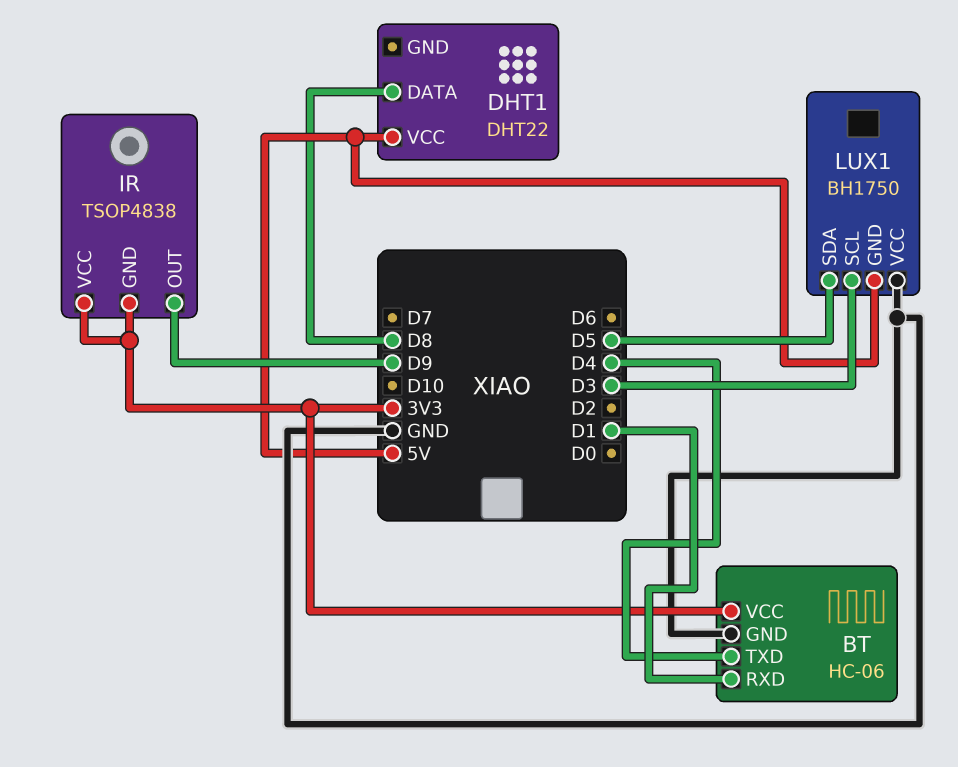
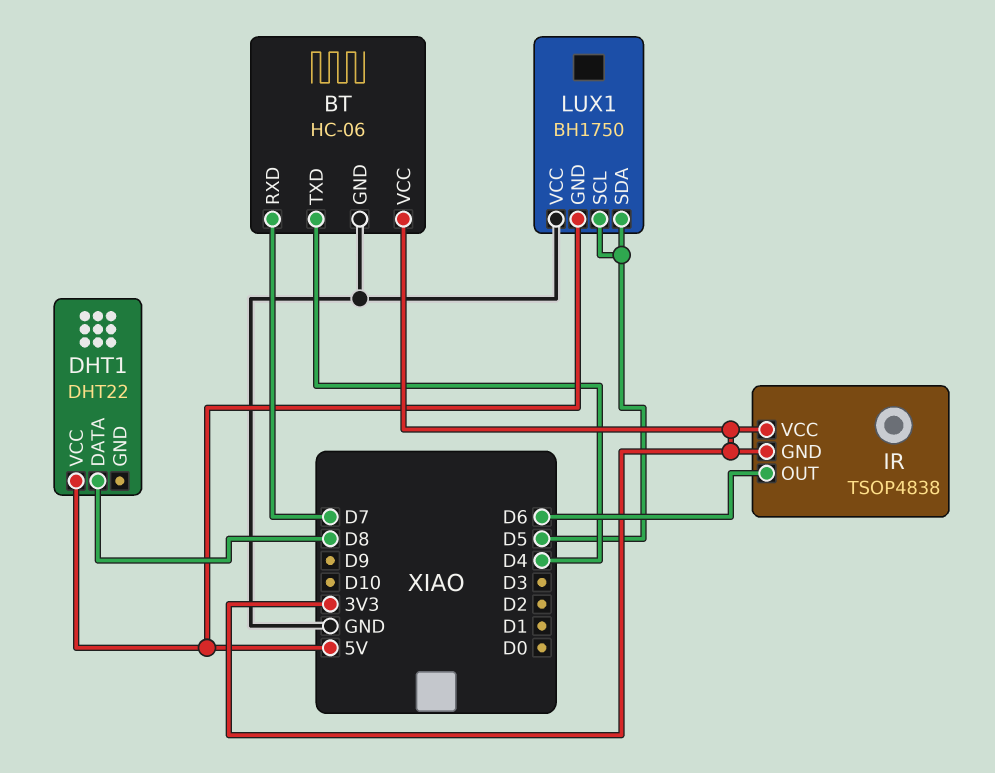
BT pin RXD: D1 -> D7
IR pin OUT: D9 -> D6
LUX1 pin SCL: D3 -> D5

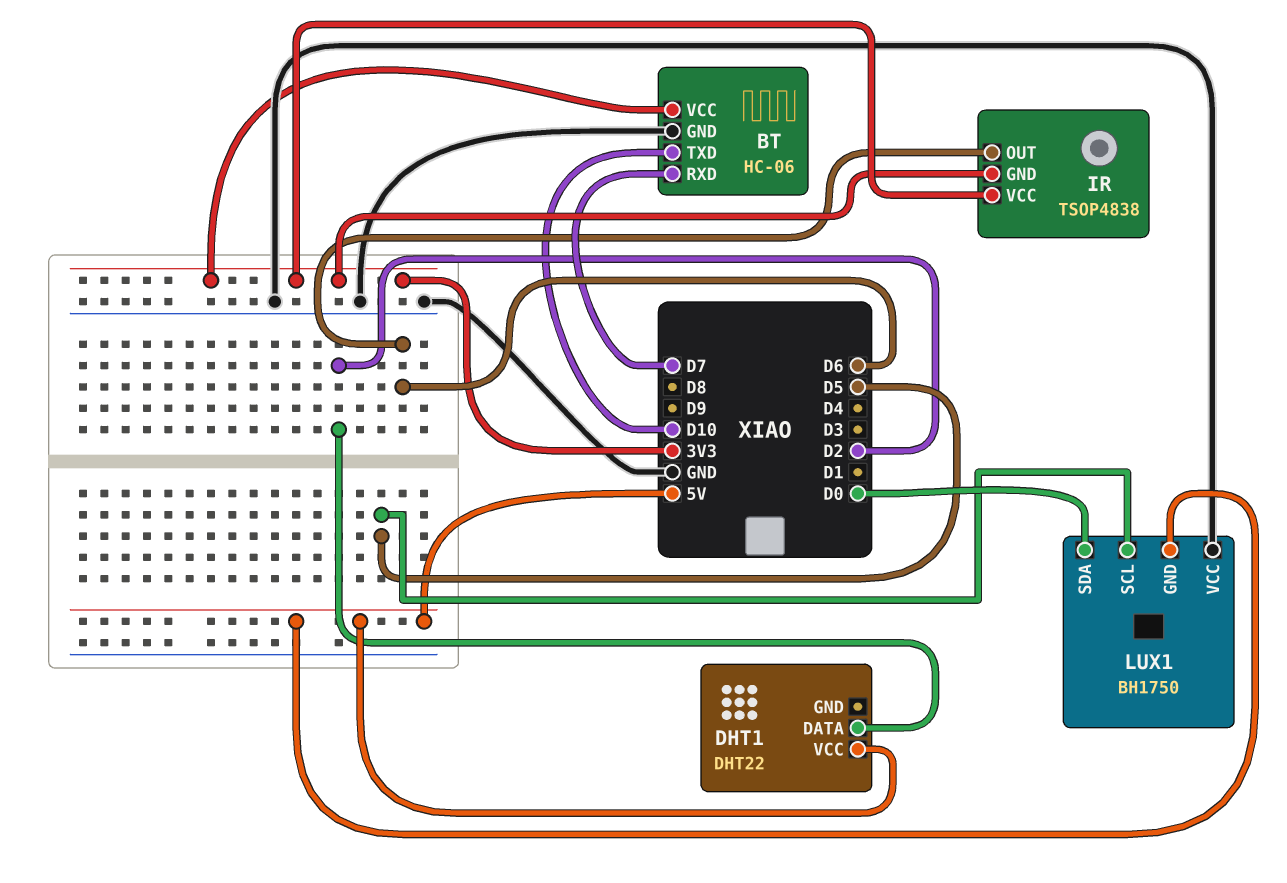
BT pin TXD: D4 -> D10
DHT1 pin DATA: D8 -> D2
LUX1 pin SDA: D5 -> D0

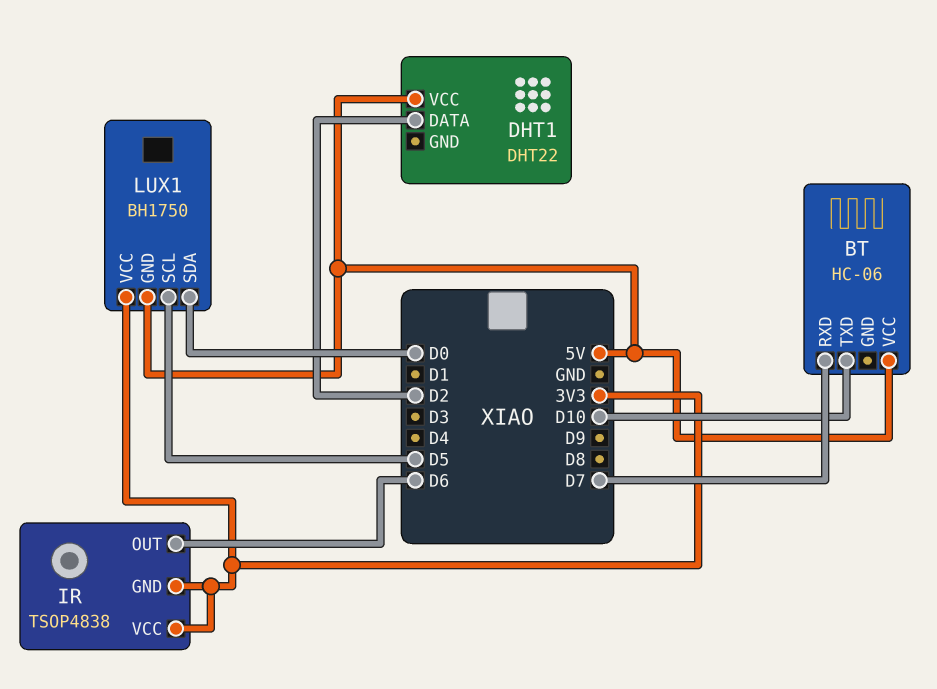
BT pin GND: GND -> none
BT pin VCC: 3V3 -> 5V
LUX1 pin VCC: GND -> 3V3

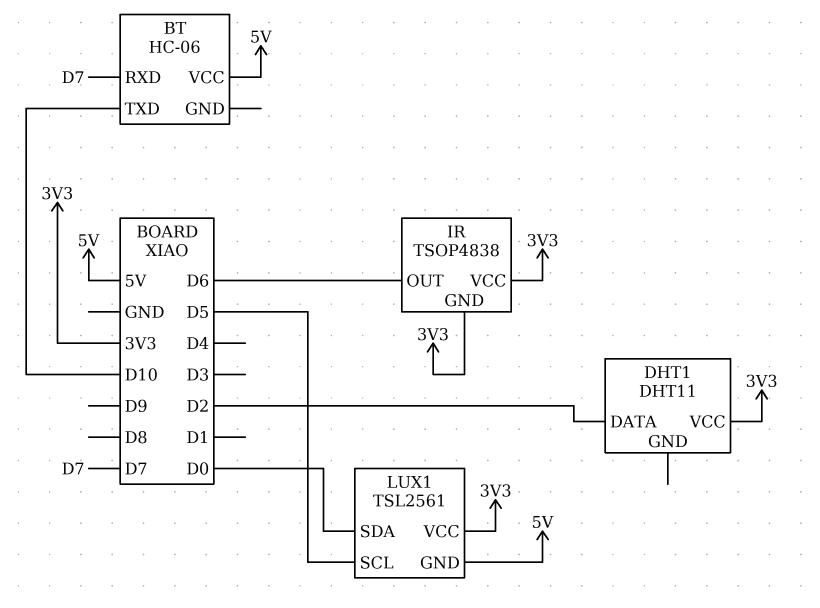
DHT1: DHT22 -> DHT11
DHT1 pin VCC: 5V -> 3V3
LUX1: BH1750 -> TSL2561

